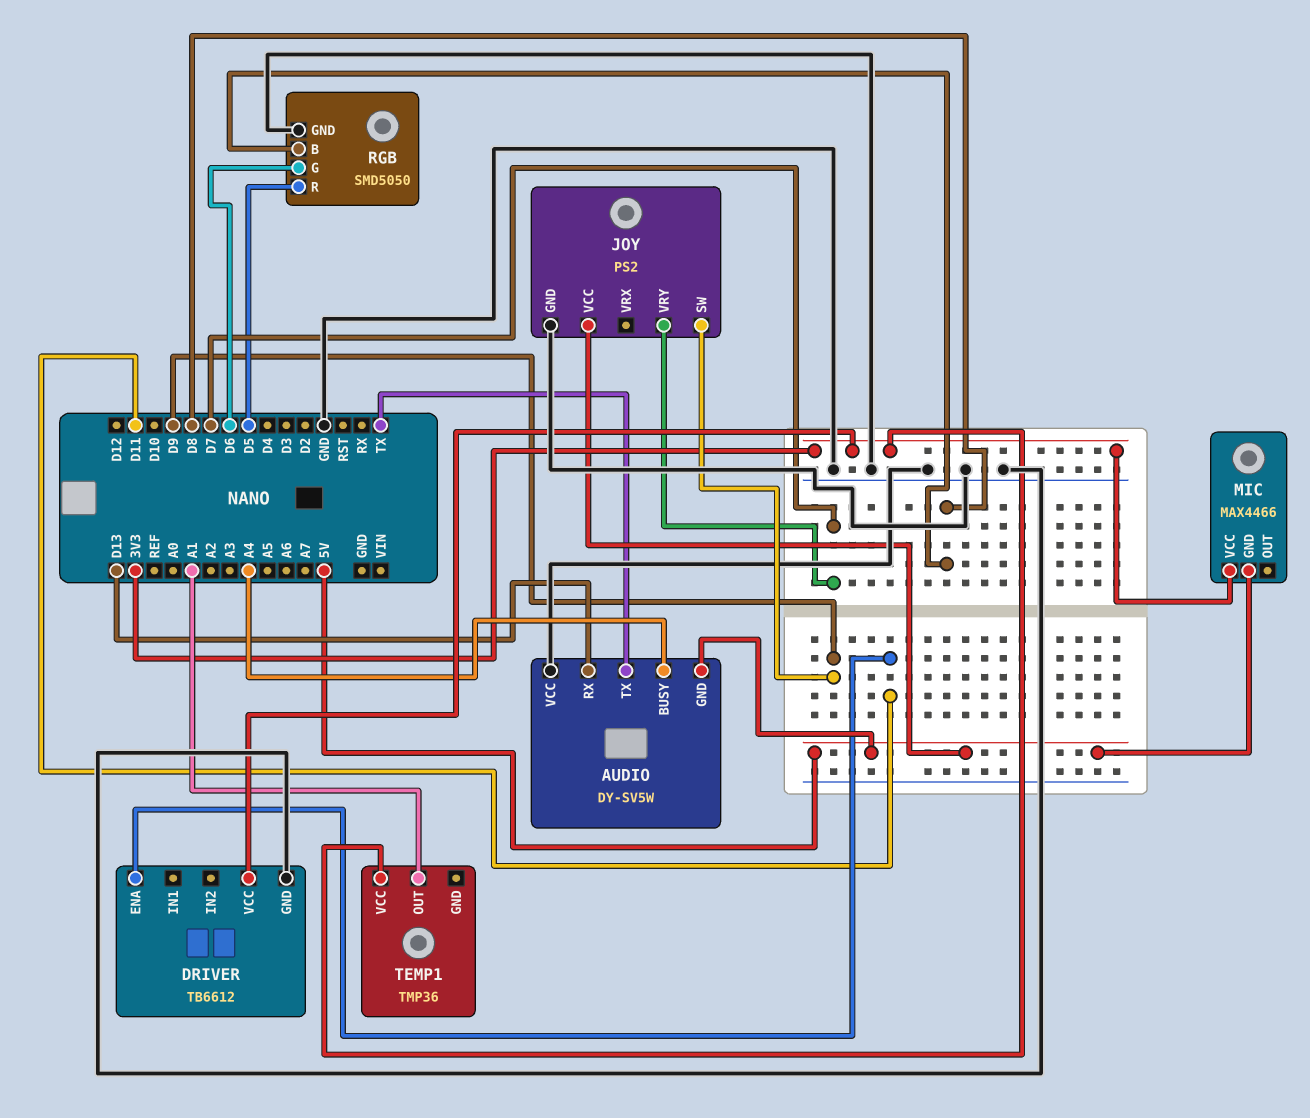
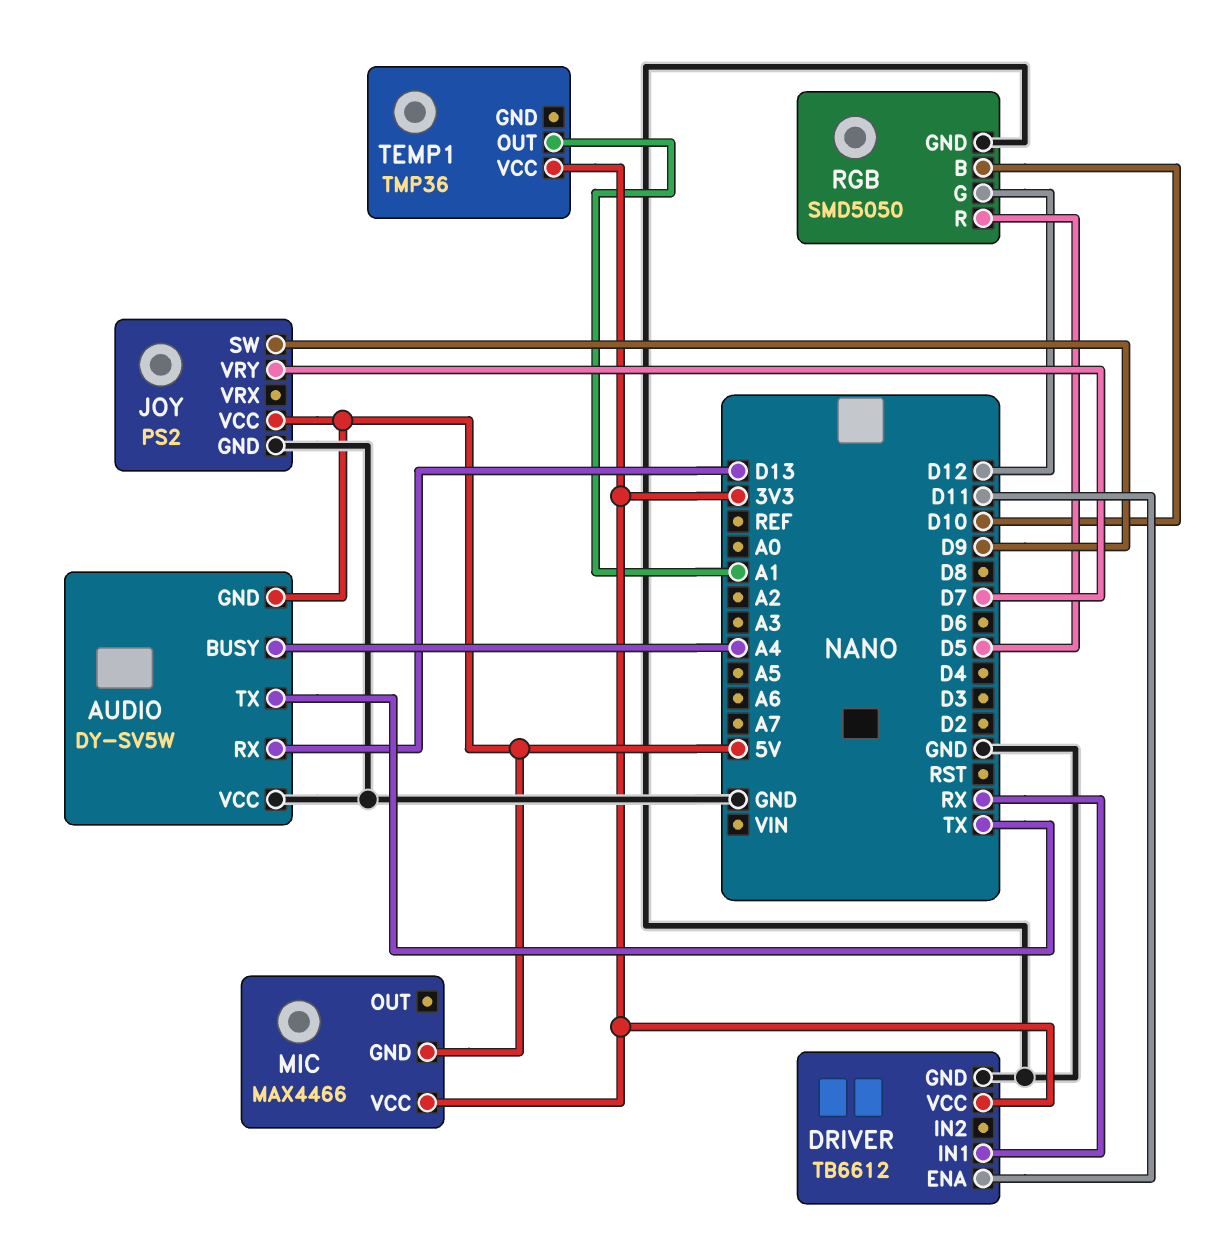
DRIVER pin IN1: none -> RX
RGB pin B: D8 -> D10
RGB pin G: D6 -> D12

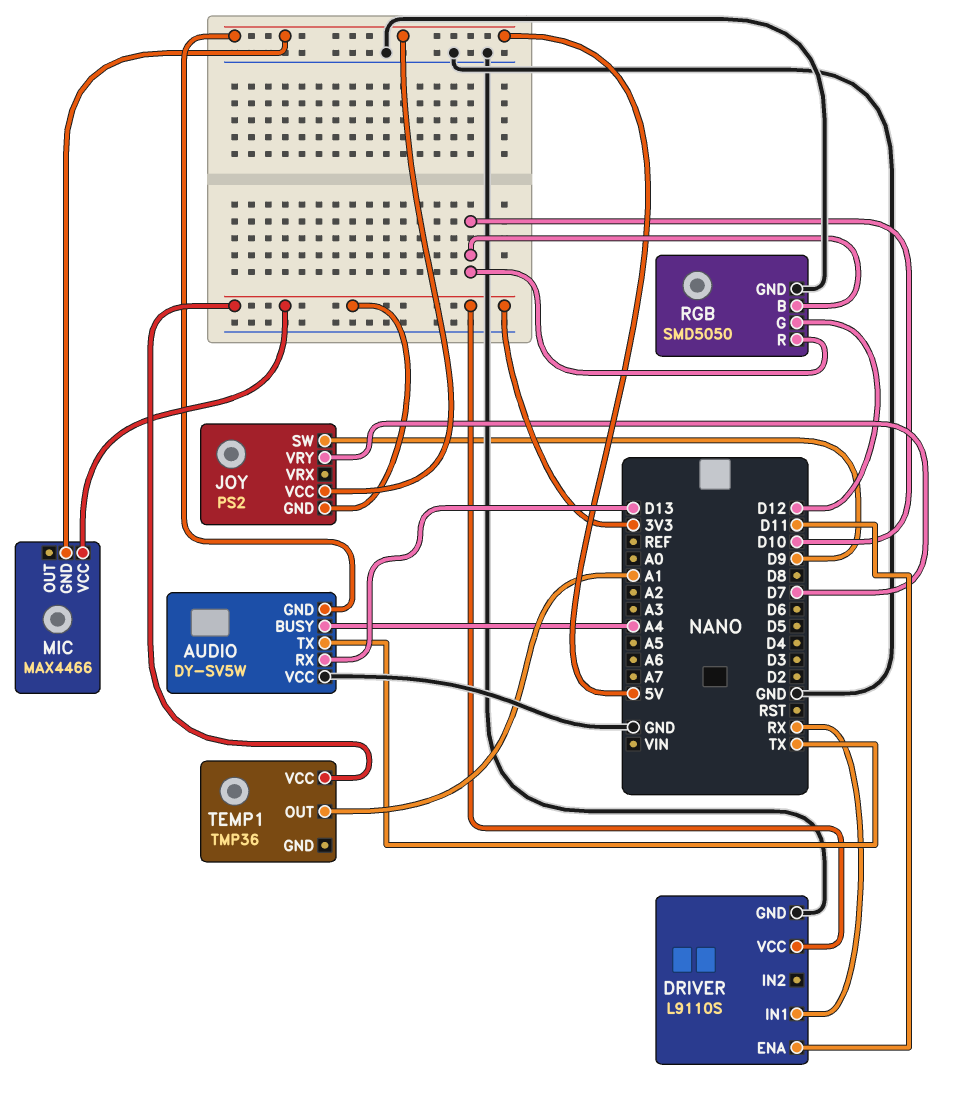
DRIVER: TB6612 -> L9110S
JOY pin GND: GND -> 3V3
RGB pin R: D5 -> D10

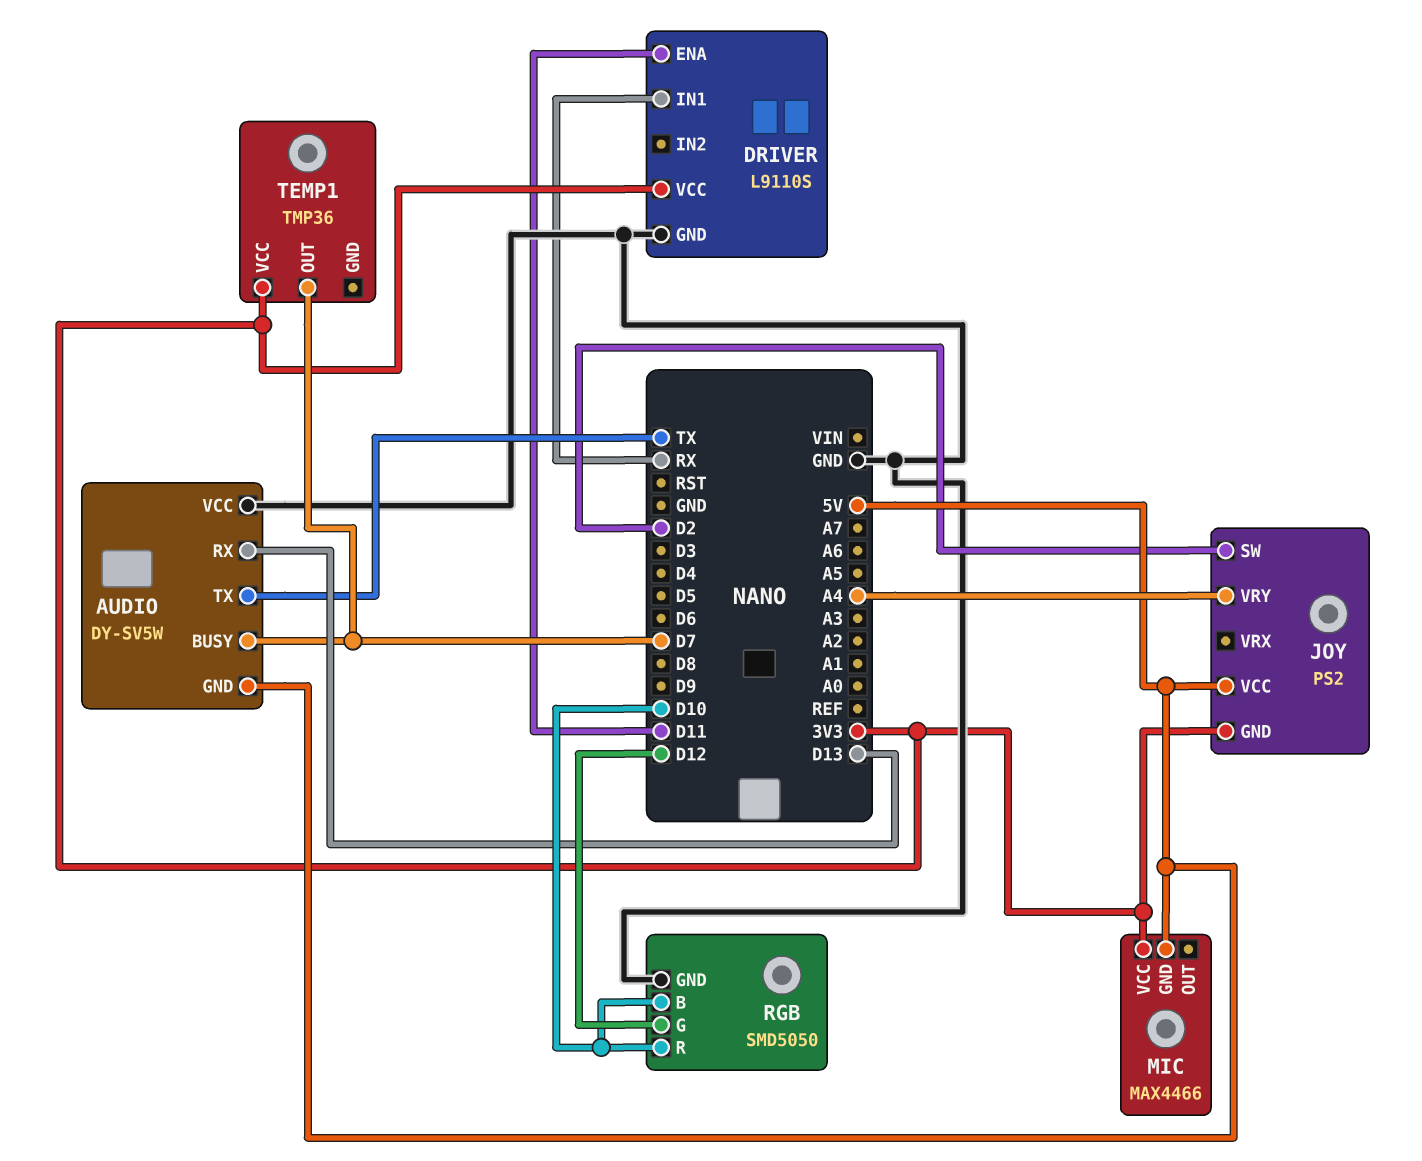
AUDIO pin BUSY: A4 -> D7
JOY pin SW: D9 -> D2
JOY pin VRY: D7 -> A4
TEMP1 pin OUT: A1 -> D7

